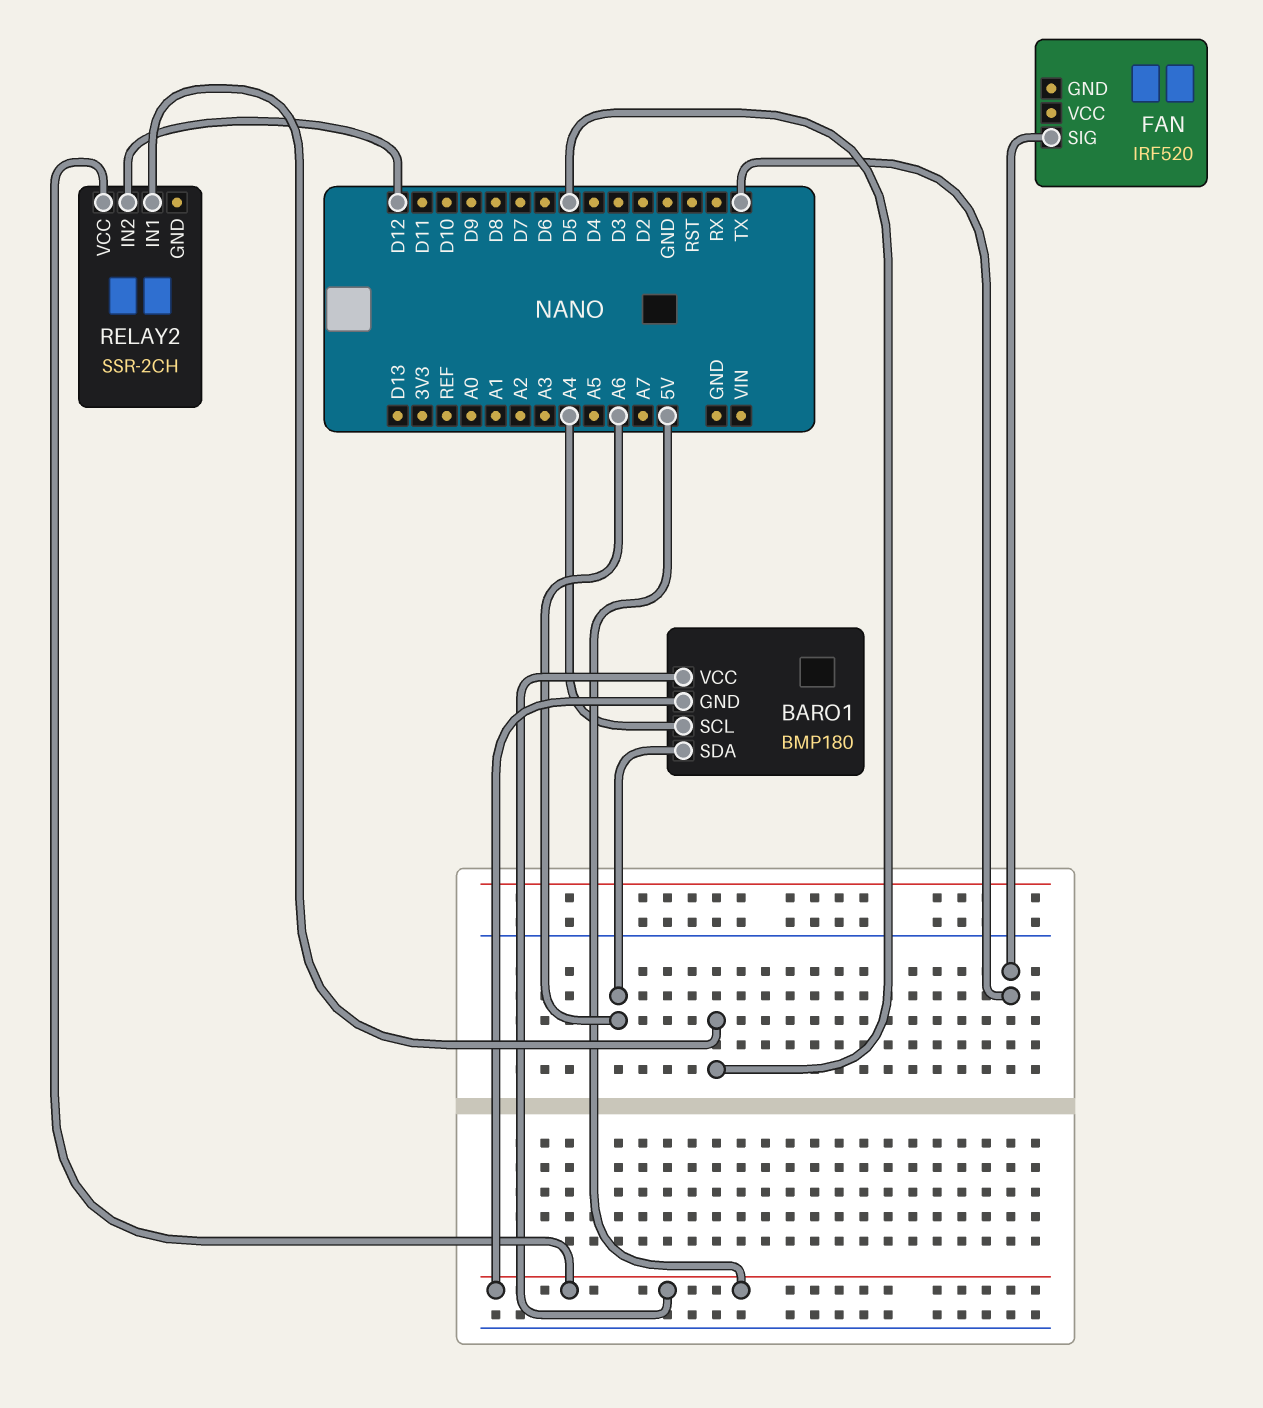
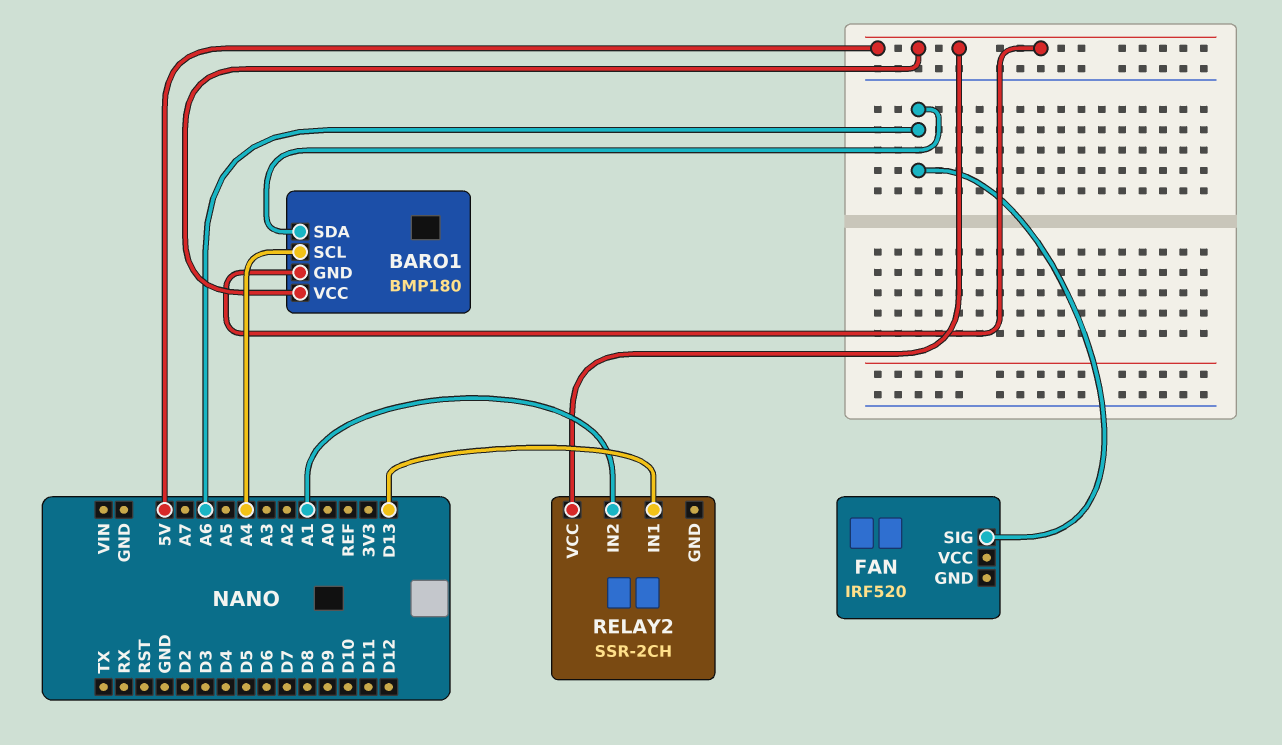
FAN pin SIG: TX -> A6
RELAY2 pin IN1: D5 -> D13
RELAY2 pin IN2: D12 -> A1

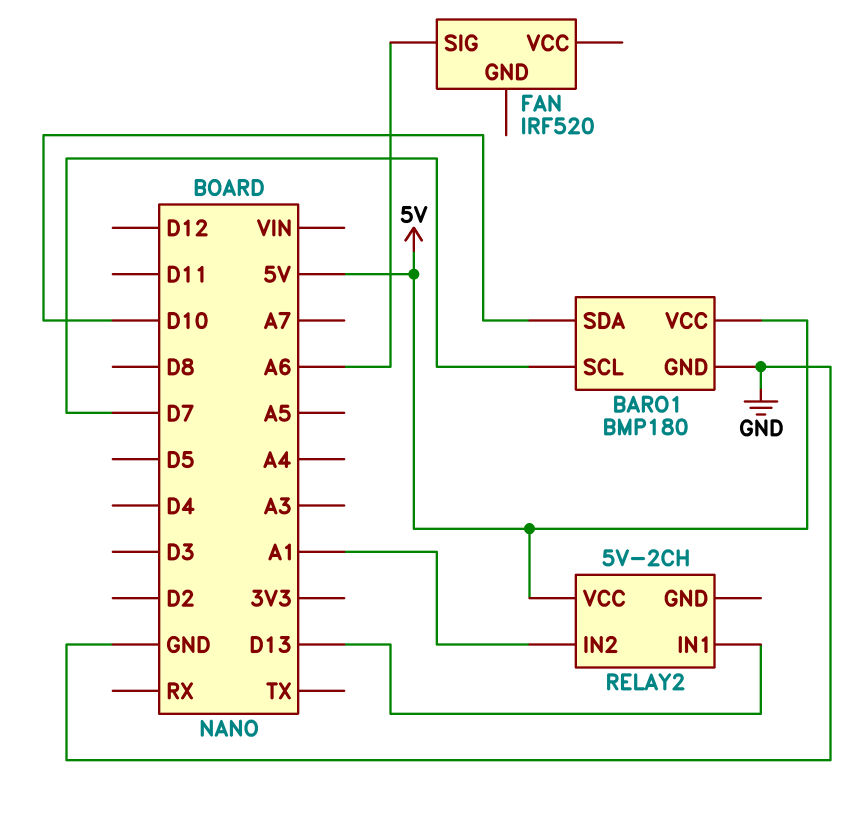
BARO1 pin GND: 5V -> GND
BARO1 pin SCL: A4 -> D7
BARO1 pin SDA: A6 -> D10
RELAY2: SSR-2CH -> 5V-2CH

